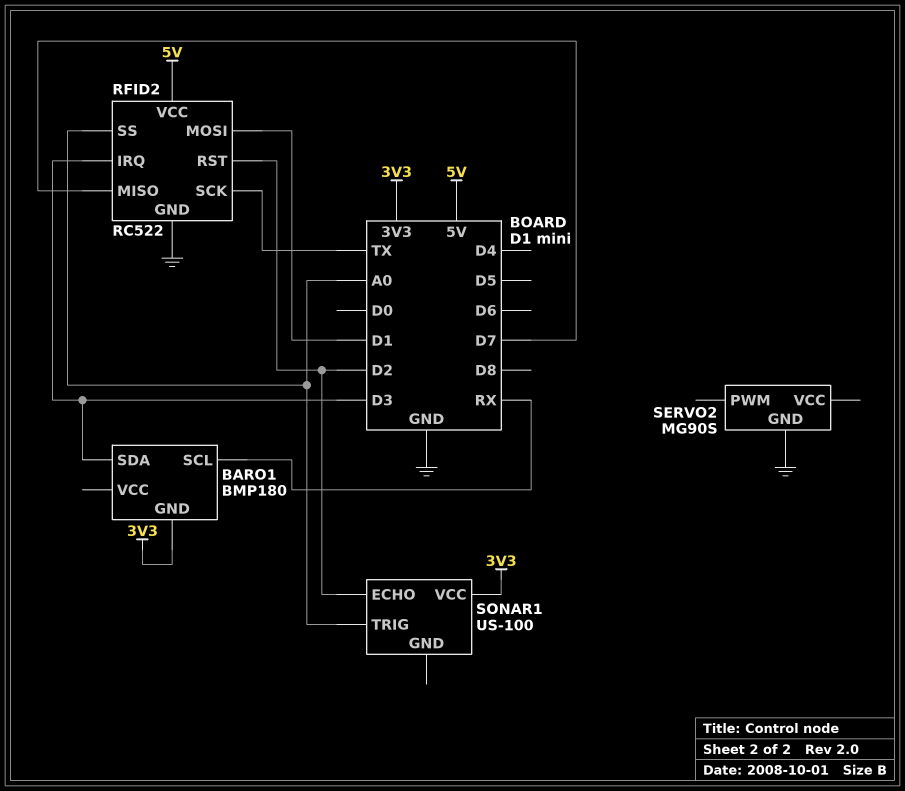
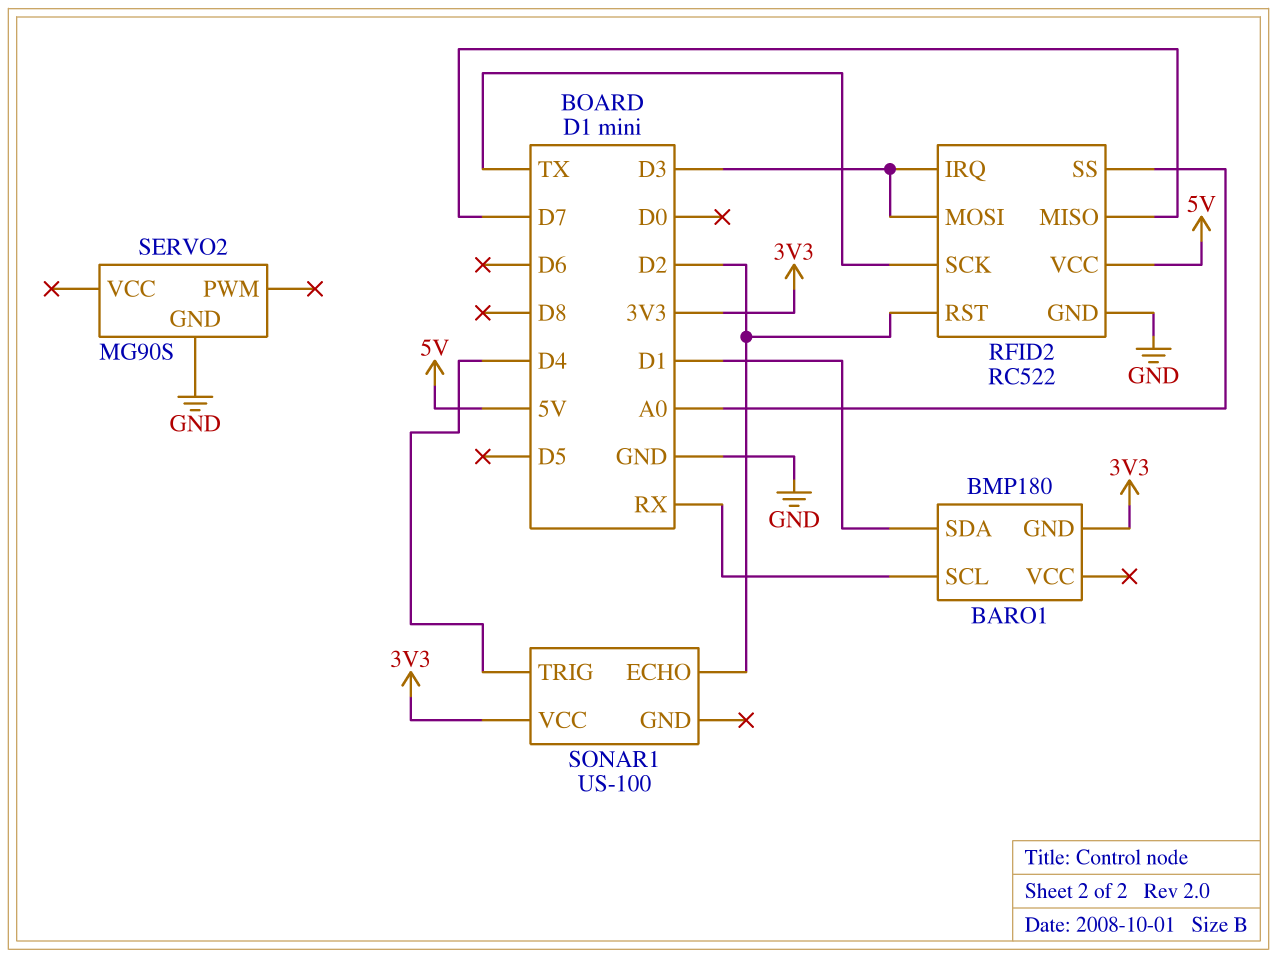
BARO1 pin SDA: D3 -> D1
RFID2 pin MOSI: D1 -> D3
SONAR1 pin TRIG: A0 -> D4

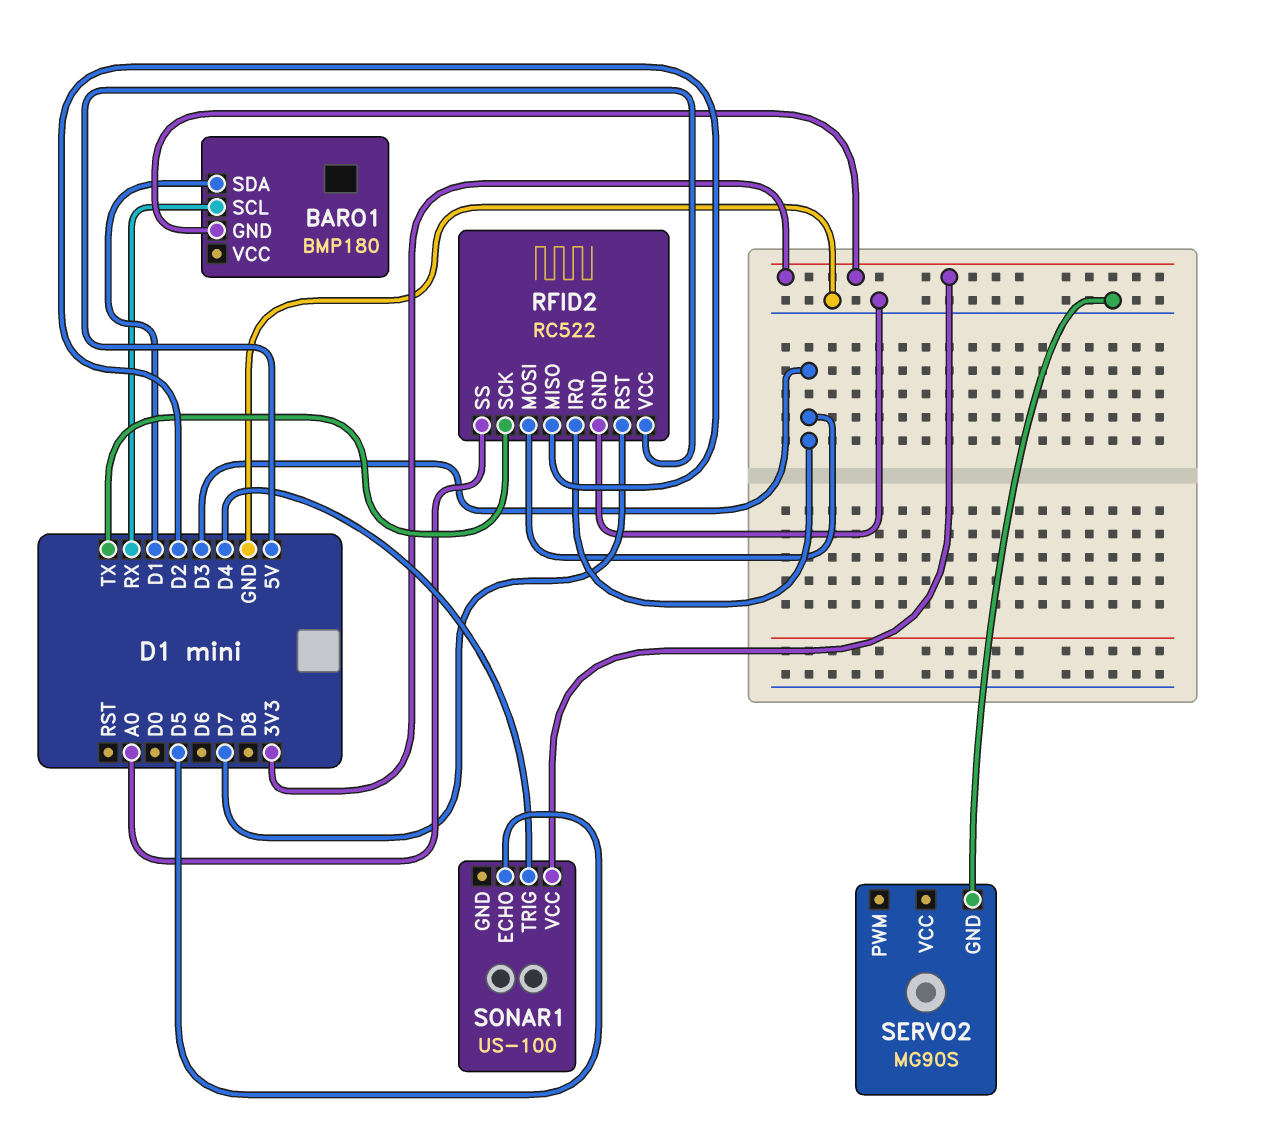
RFID2 pin MISO: D7 -> D2
RFID2 pin RST: D2 -> D7
SONAR1 pin ECHO: D2 -> D5

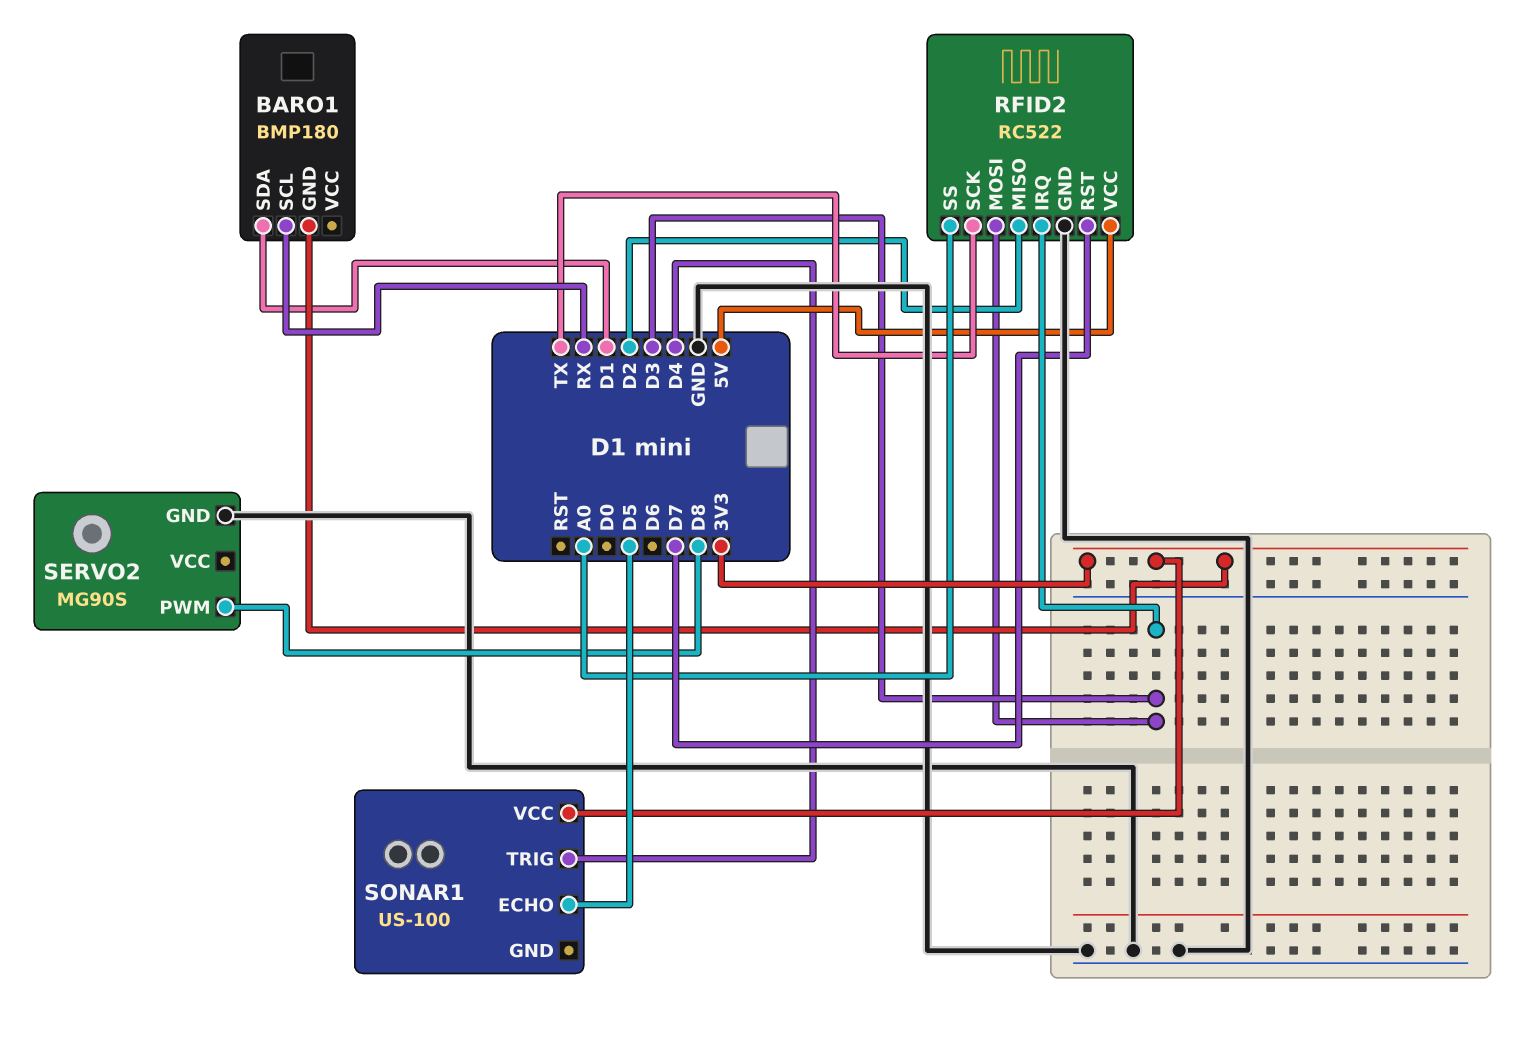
SERVO2 pin PWM: none -> D8

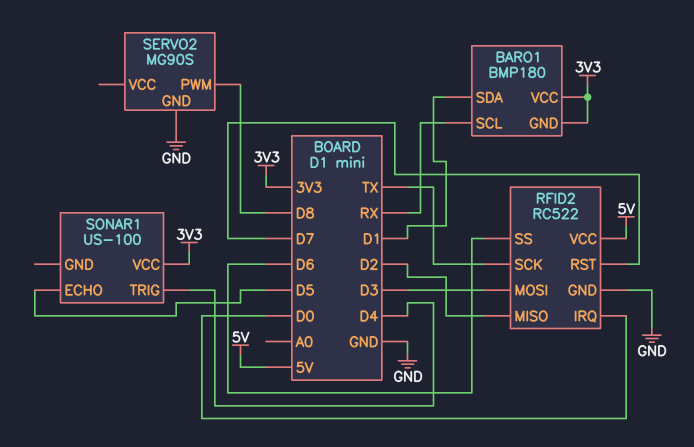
BARO1 pin VCC: none -> 3V3
RFID2 pin IRQ: D3 -> D0
RFID2 pin SS: A0 -> D6

